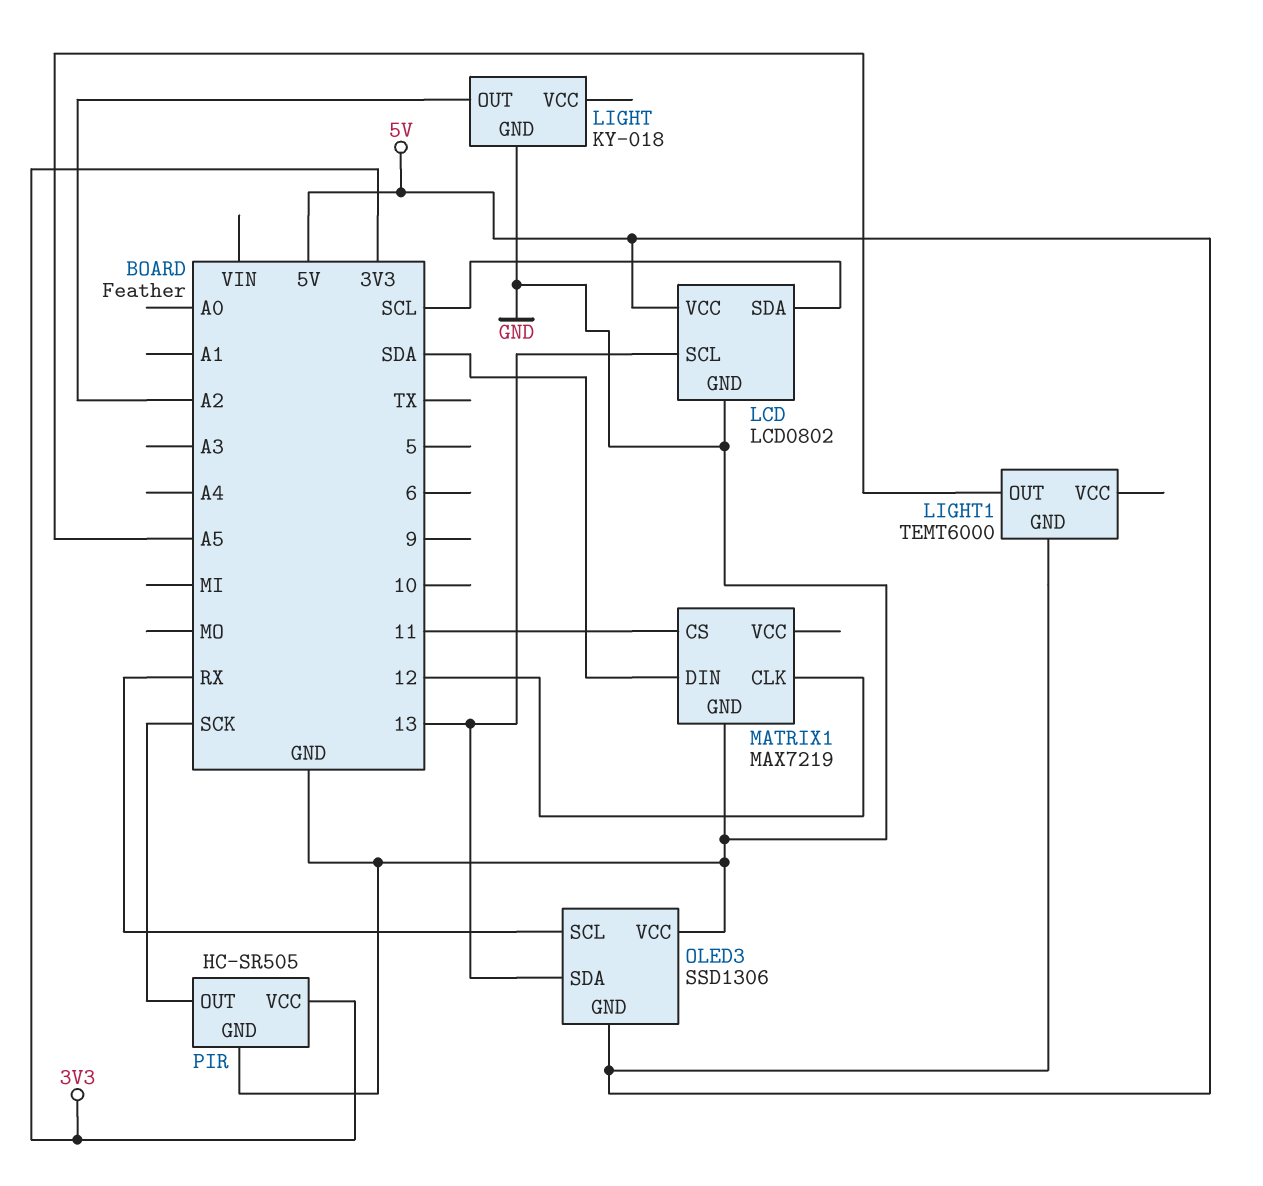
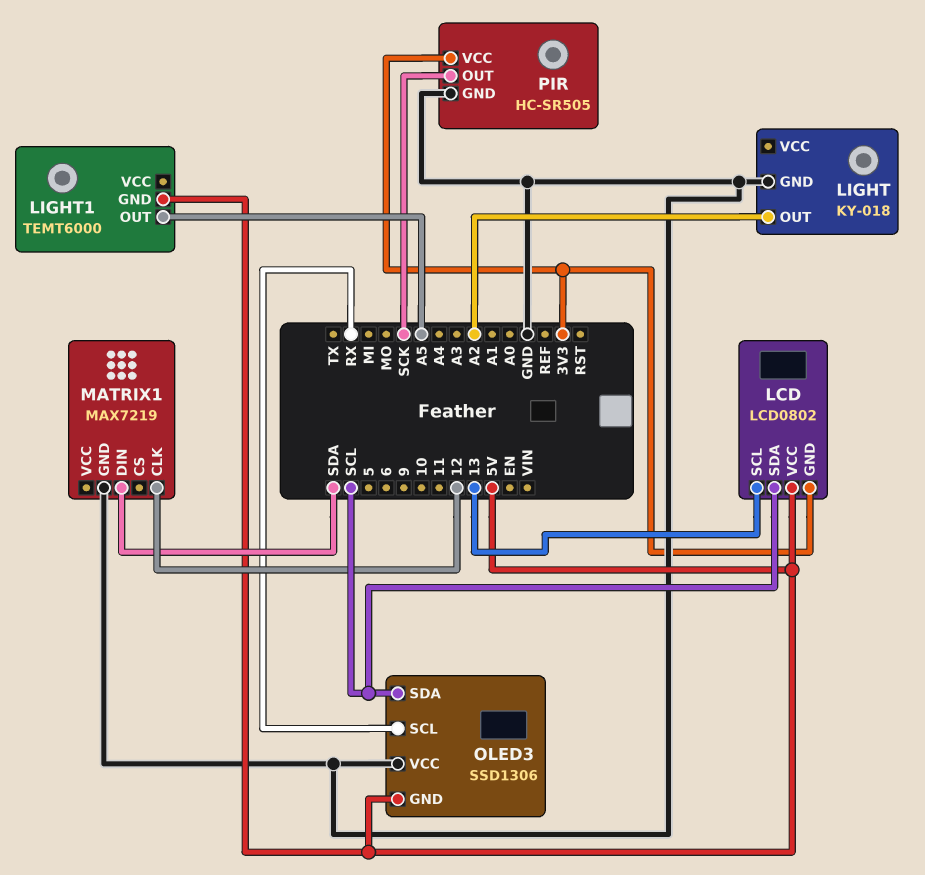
LCD pin GND: GND -> 3V3
MATRIX1 pin CS: 11 -> none
OLED3 pin SDA: 13 -> SCL

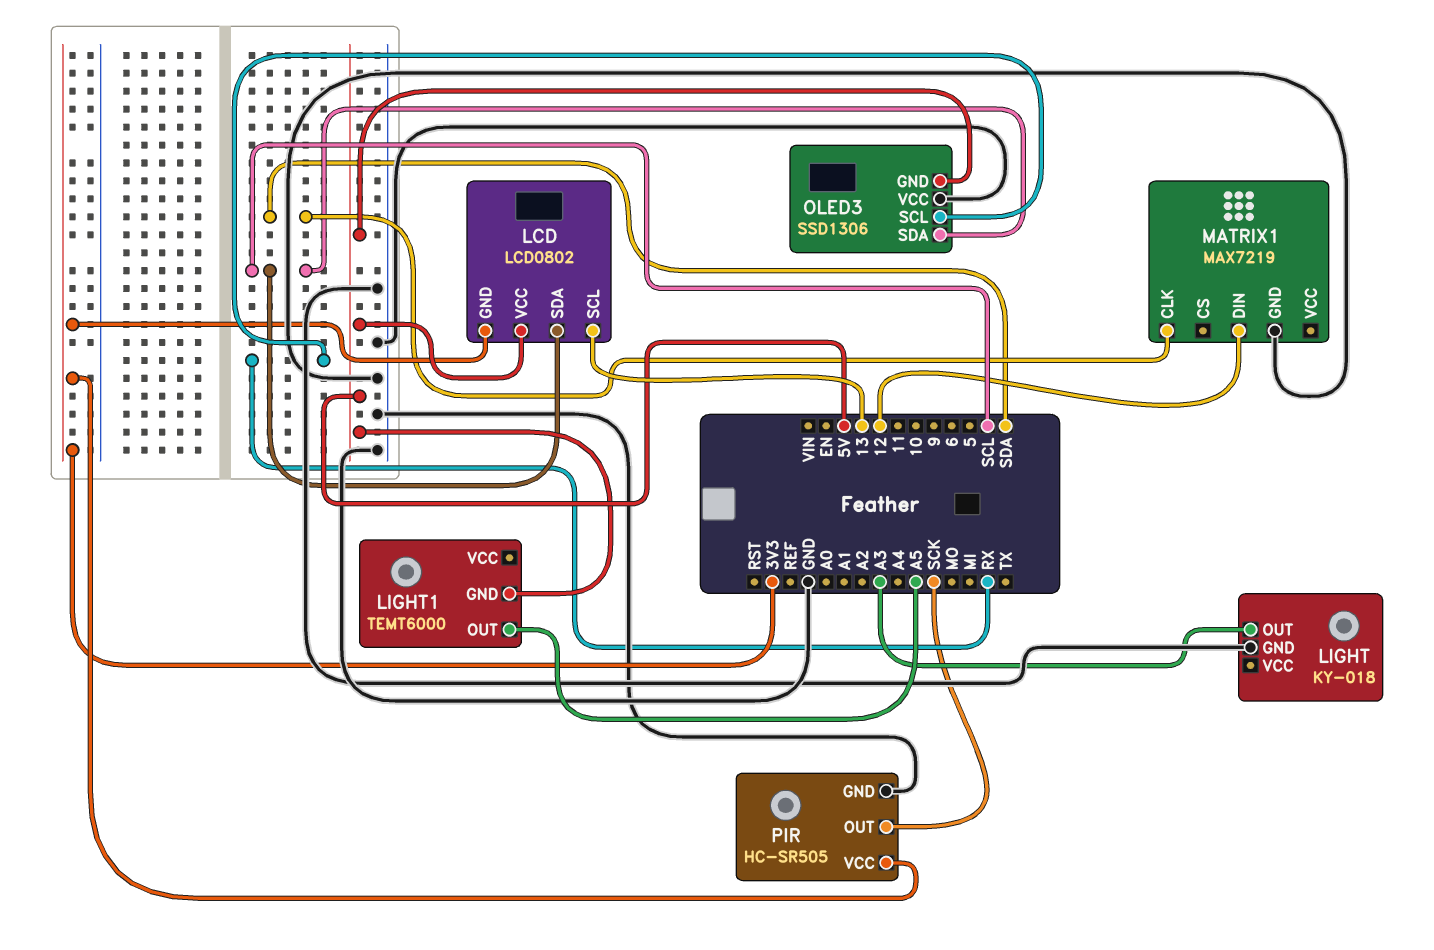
LIGHT pin OUT: A2 -> A3
MATRIX1 pin CLK: 12 -> SDA
MATRIX1 pin DIN: SDA -> 12

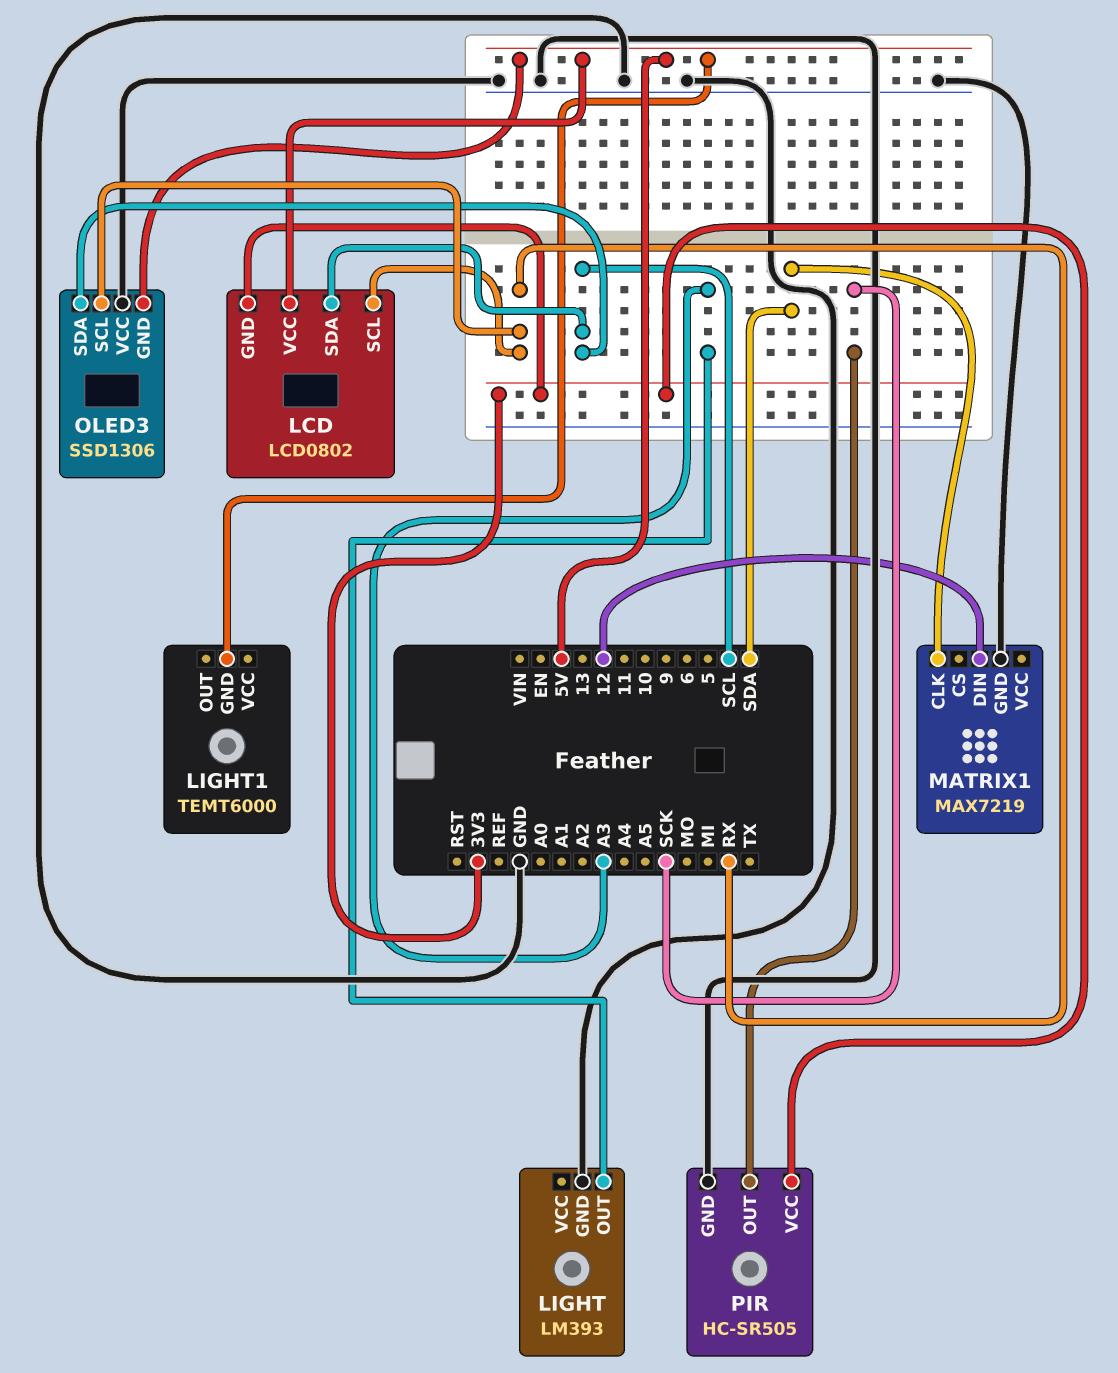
LCD pin SCL: 13 -> RX
LIGHT: KY-018 -> LM393
LIGHT1 pin OUT: A5 -> none

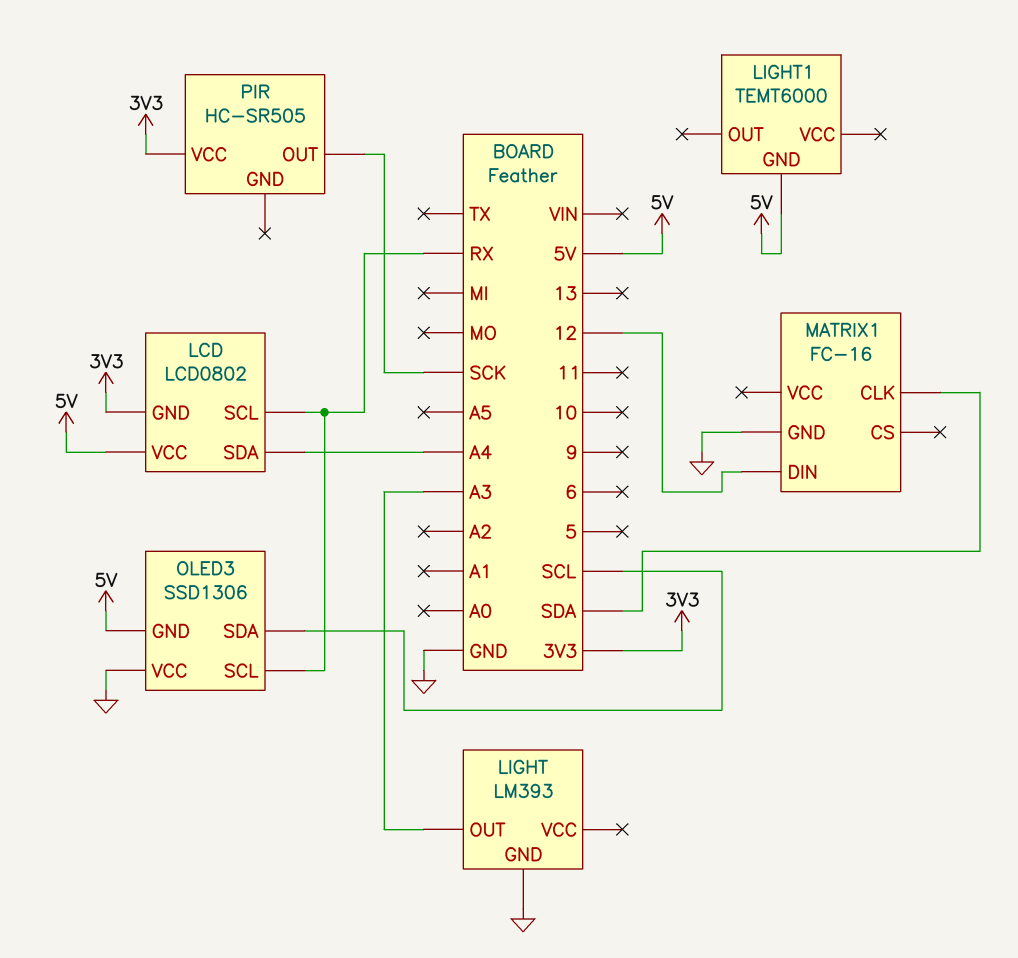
LCD pin SDA: SCL -> A4
MATRIX1: MAX7219 -> FC-16
PIR pin GND: GND -> none

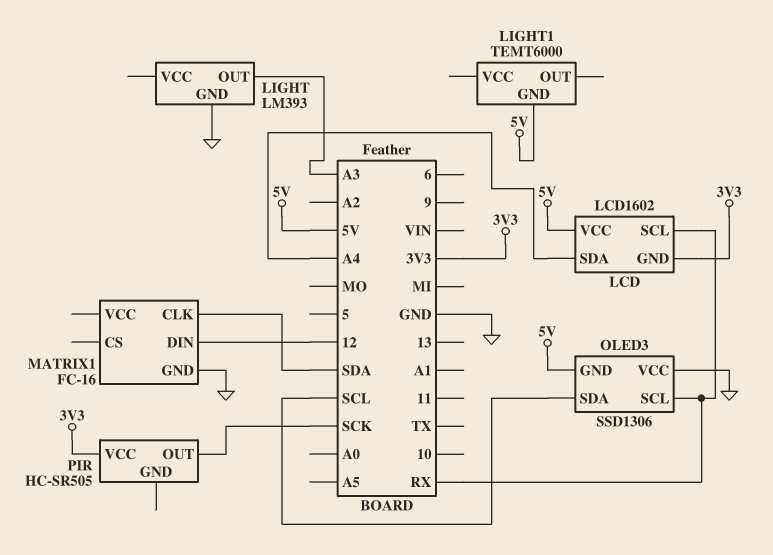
LCD: LCD0802 -> LCD1602

